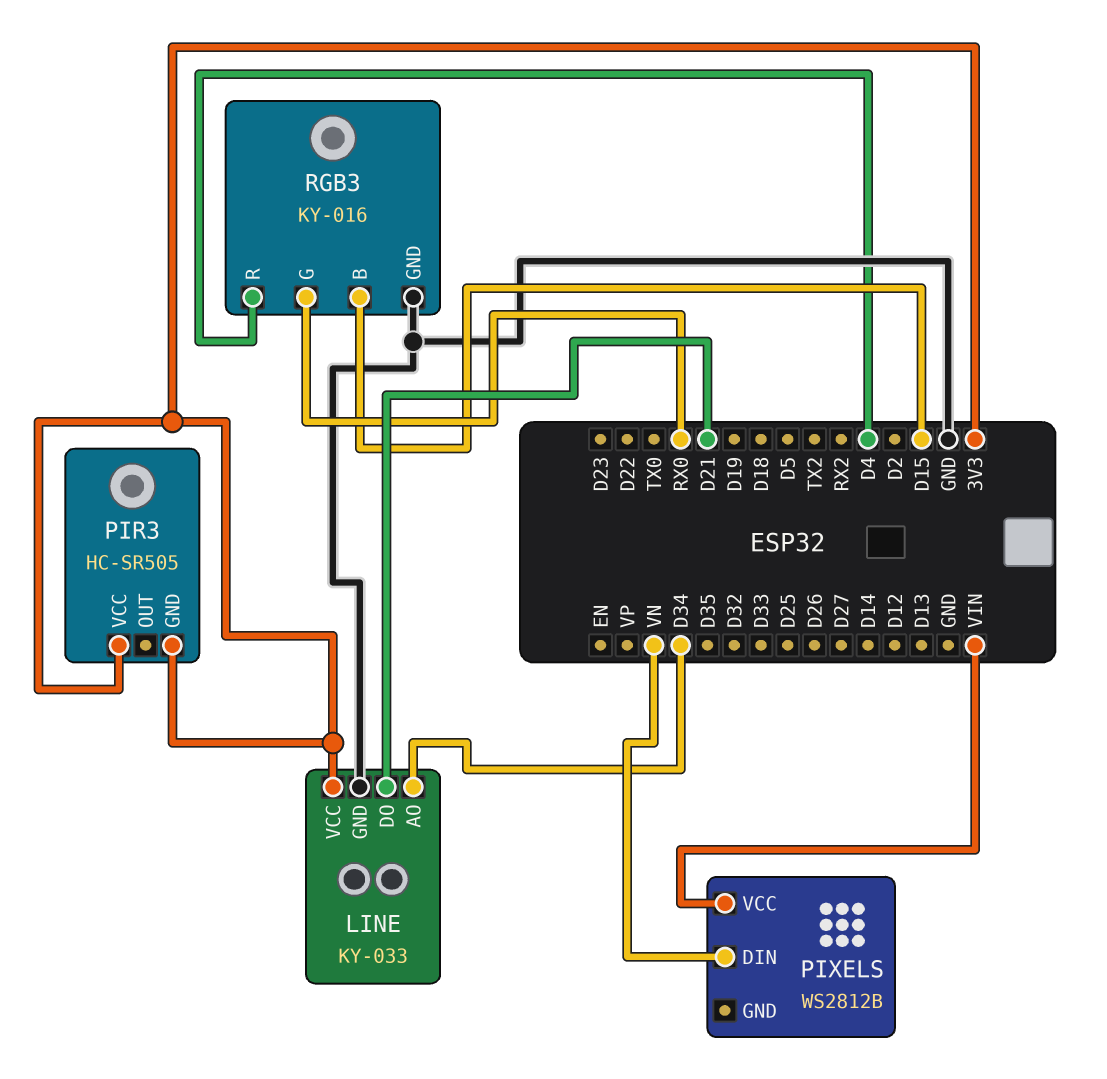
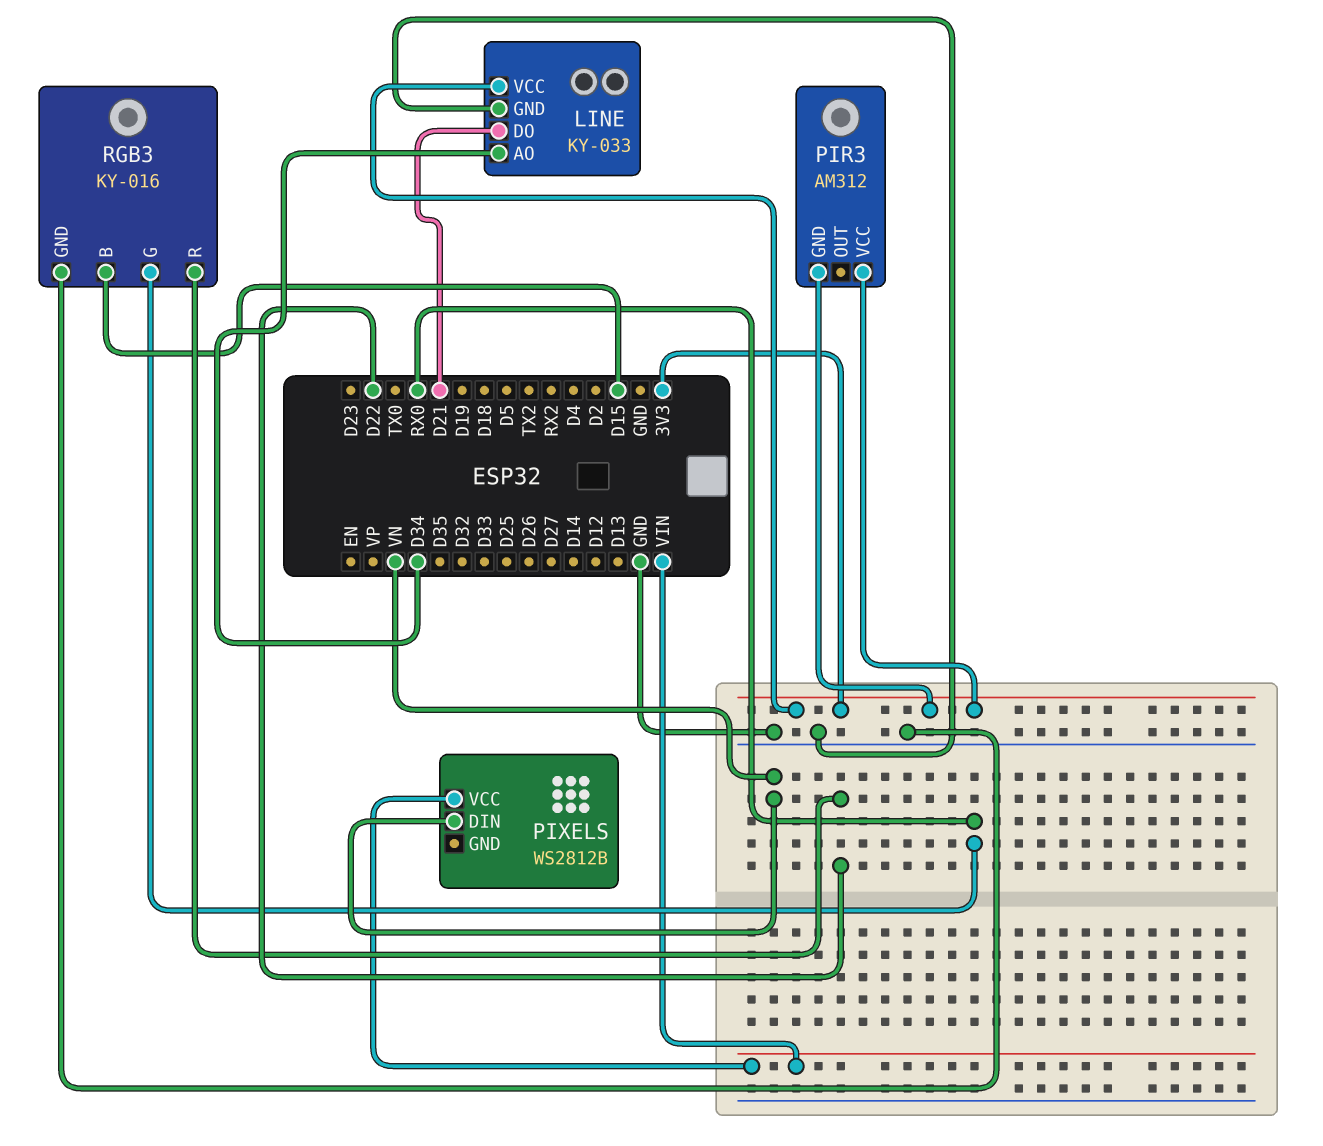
PIR3: HC-SR505 -> AM312
RGB3 pin R: D4 -> D22

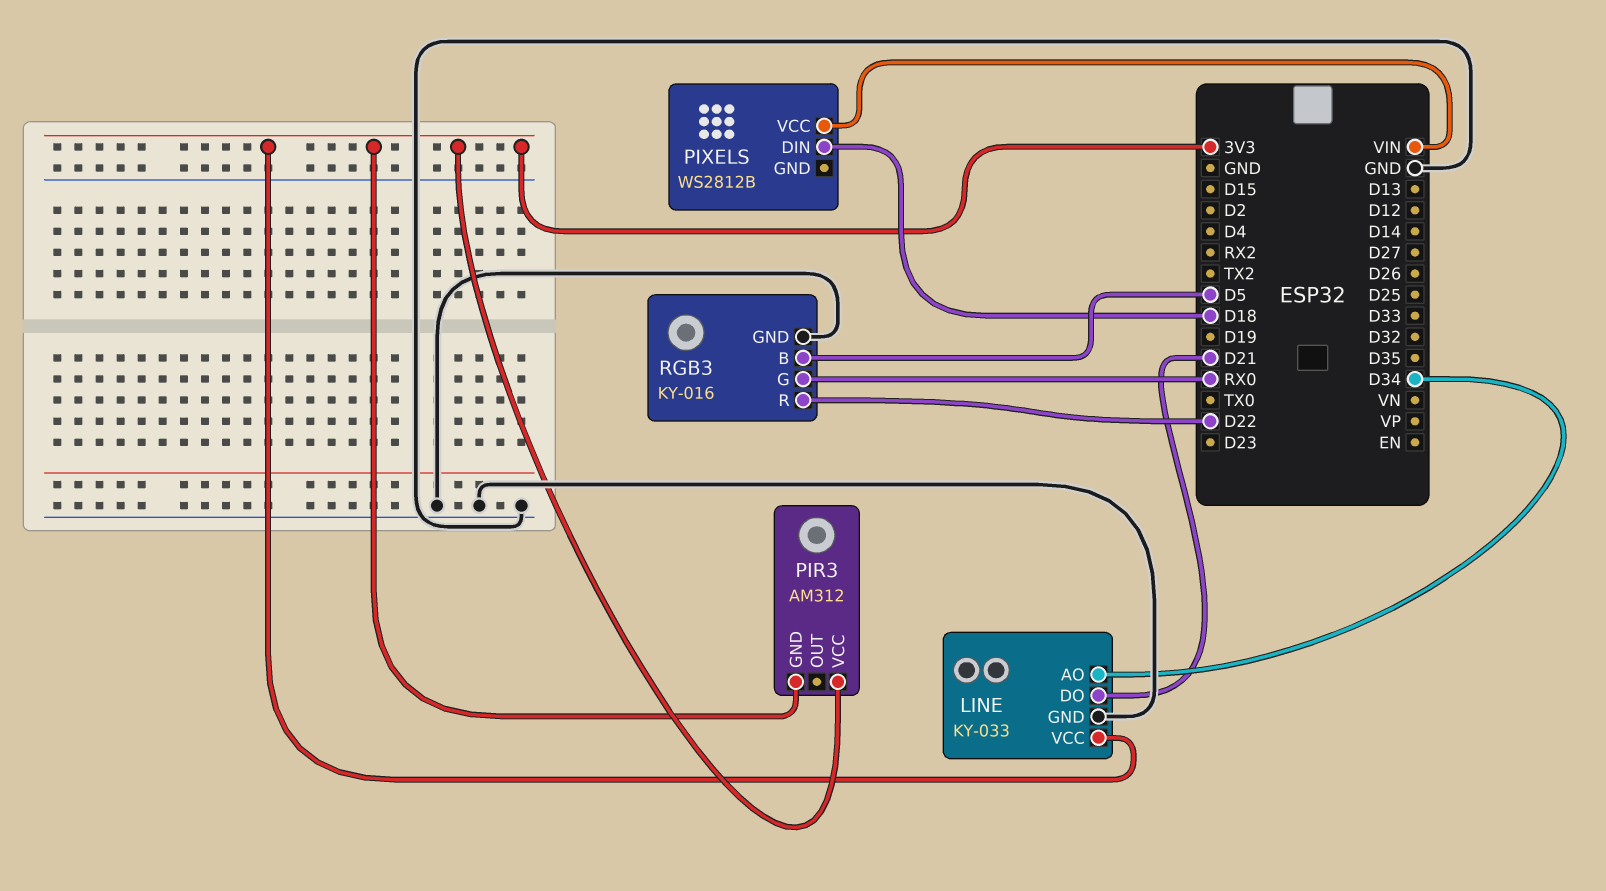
PIXELS pin DIN: VN -> D18
RGB3 pin B: D15 -> D5

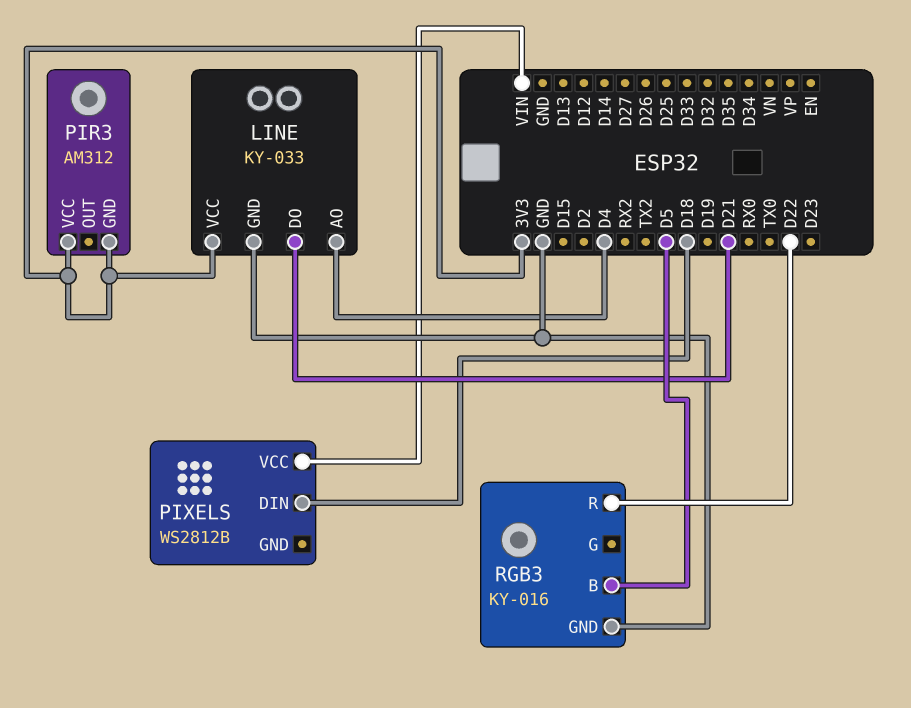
LINE pin AO: D34 -> D4
RGB3 pin G: RX0 -> none

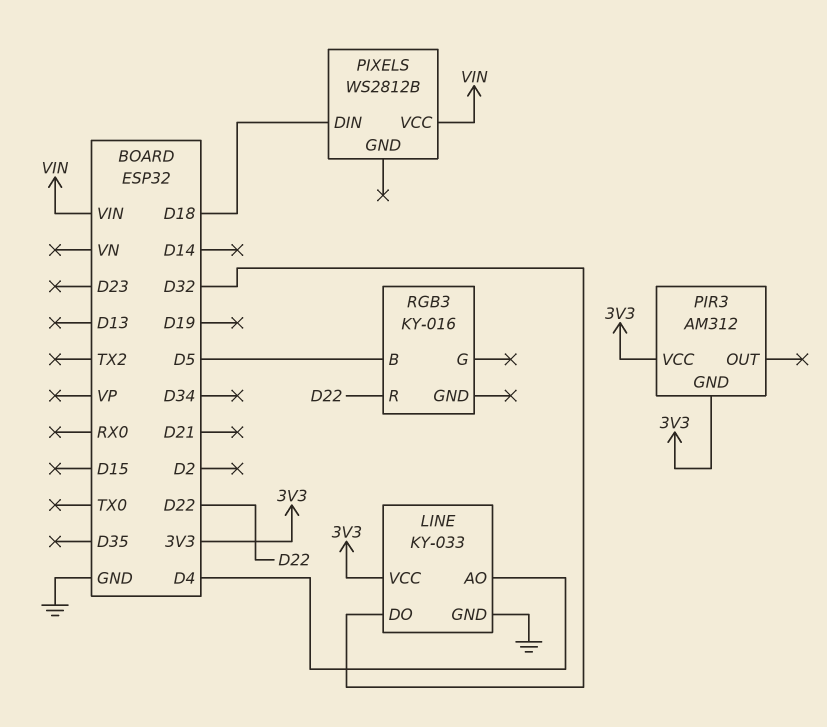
LINE pin DO: D21 -> D32
RGB3 pin GND: GND -> none

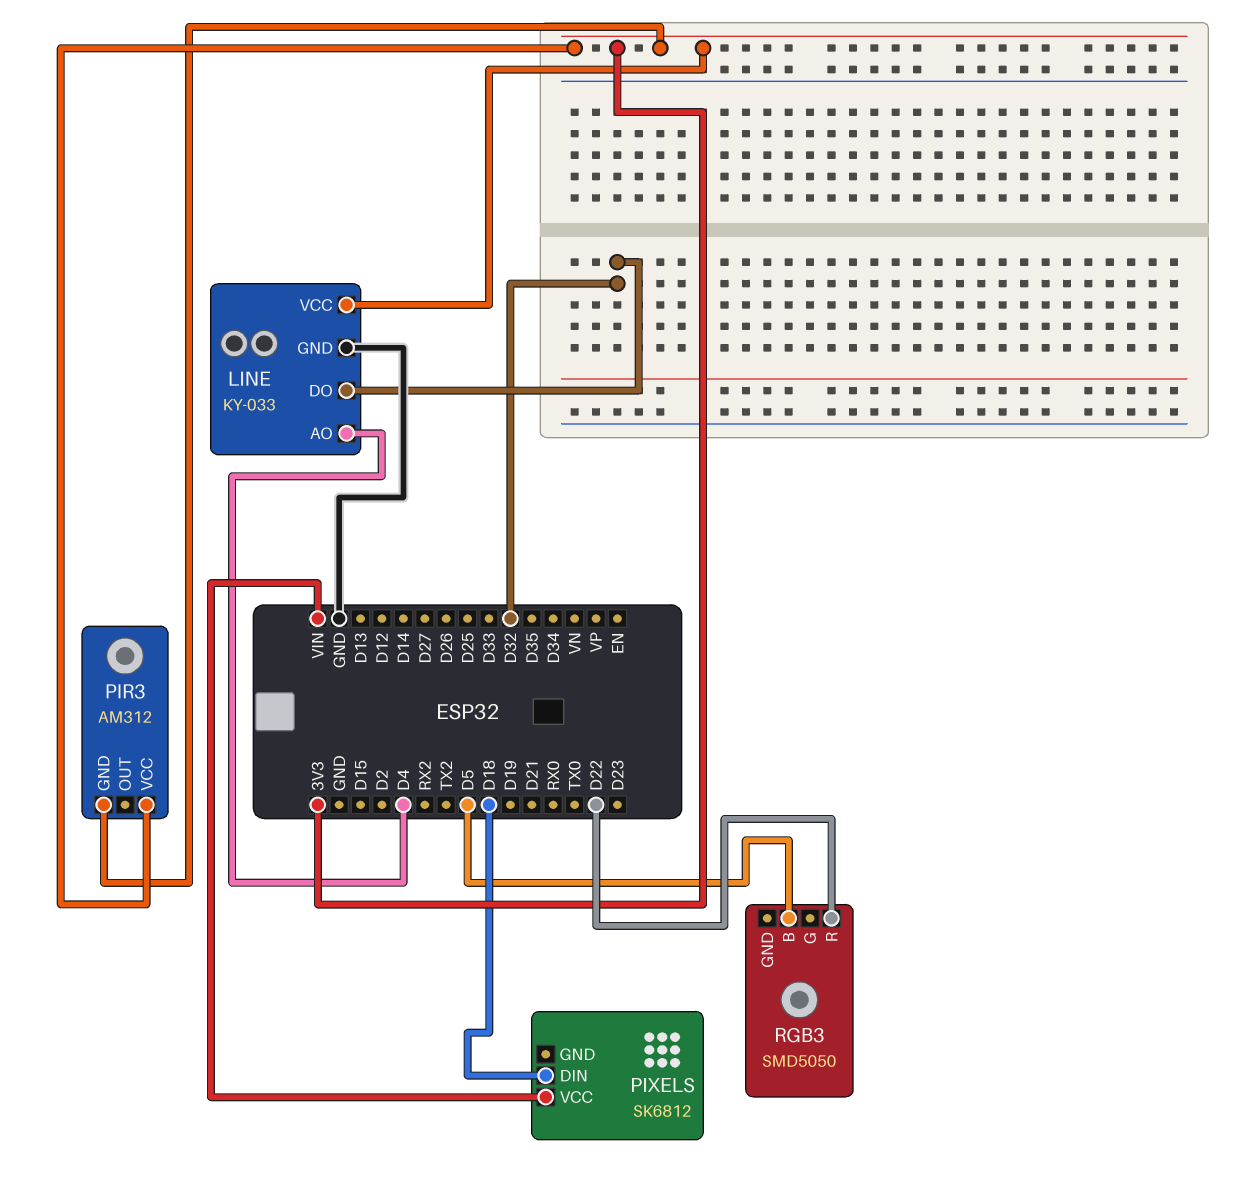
PIXELS: WS2812B -> SK6812
RGB3: KY-016 -> SMD5050

